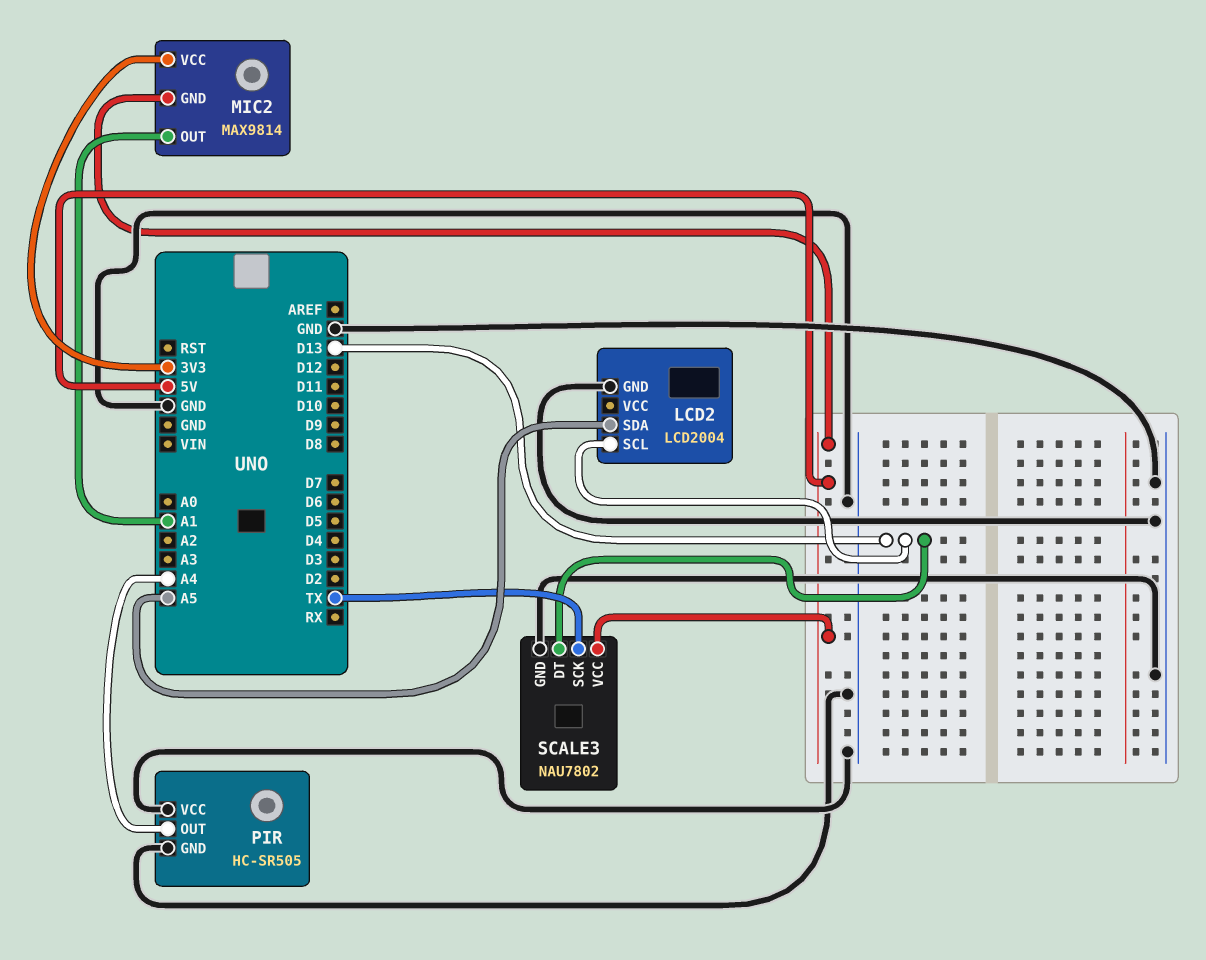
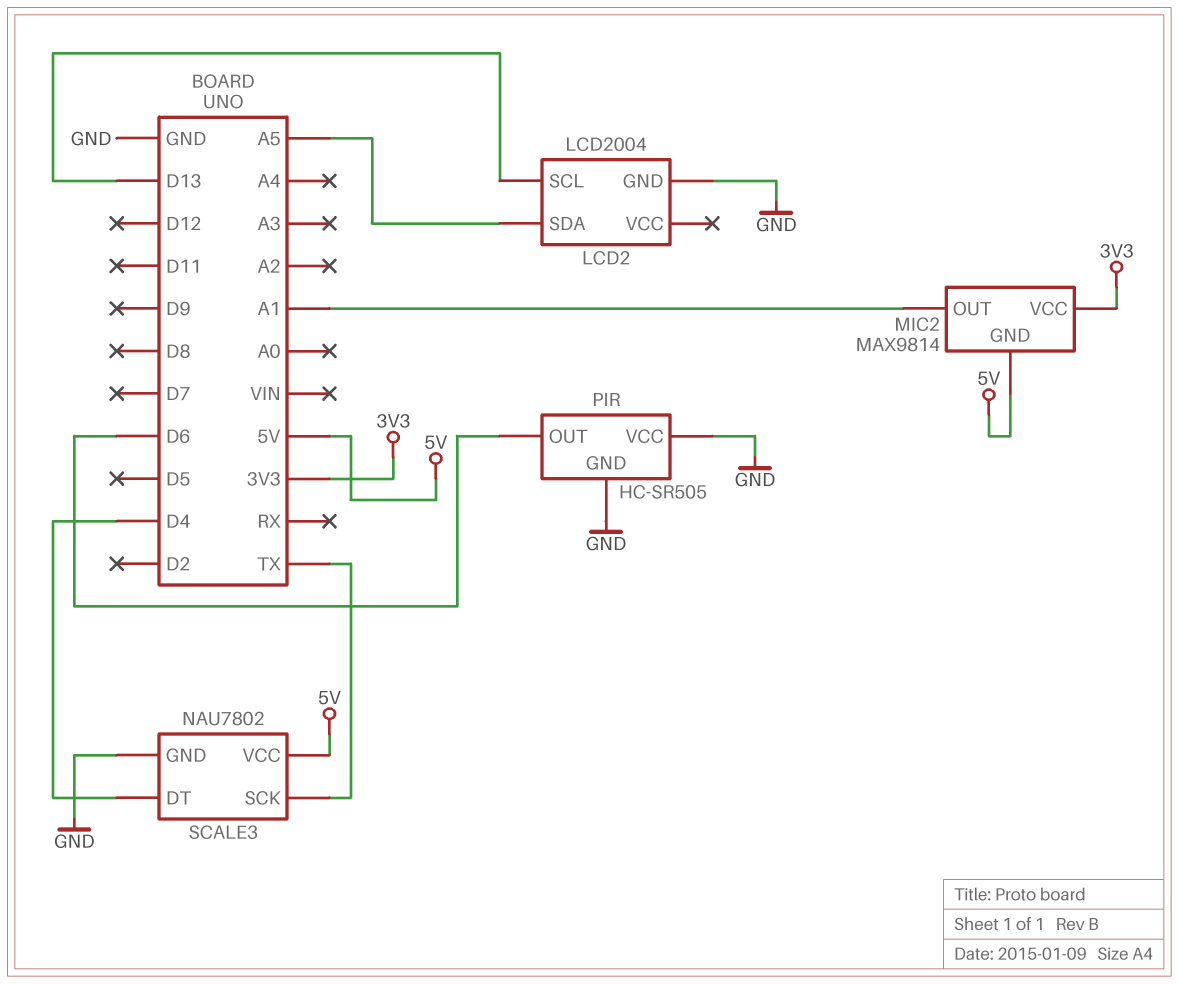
PIR pin OUT: A4 -> D6
SCALE3 pin DT: D13 -> D4

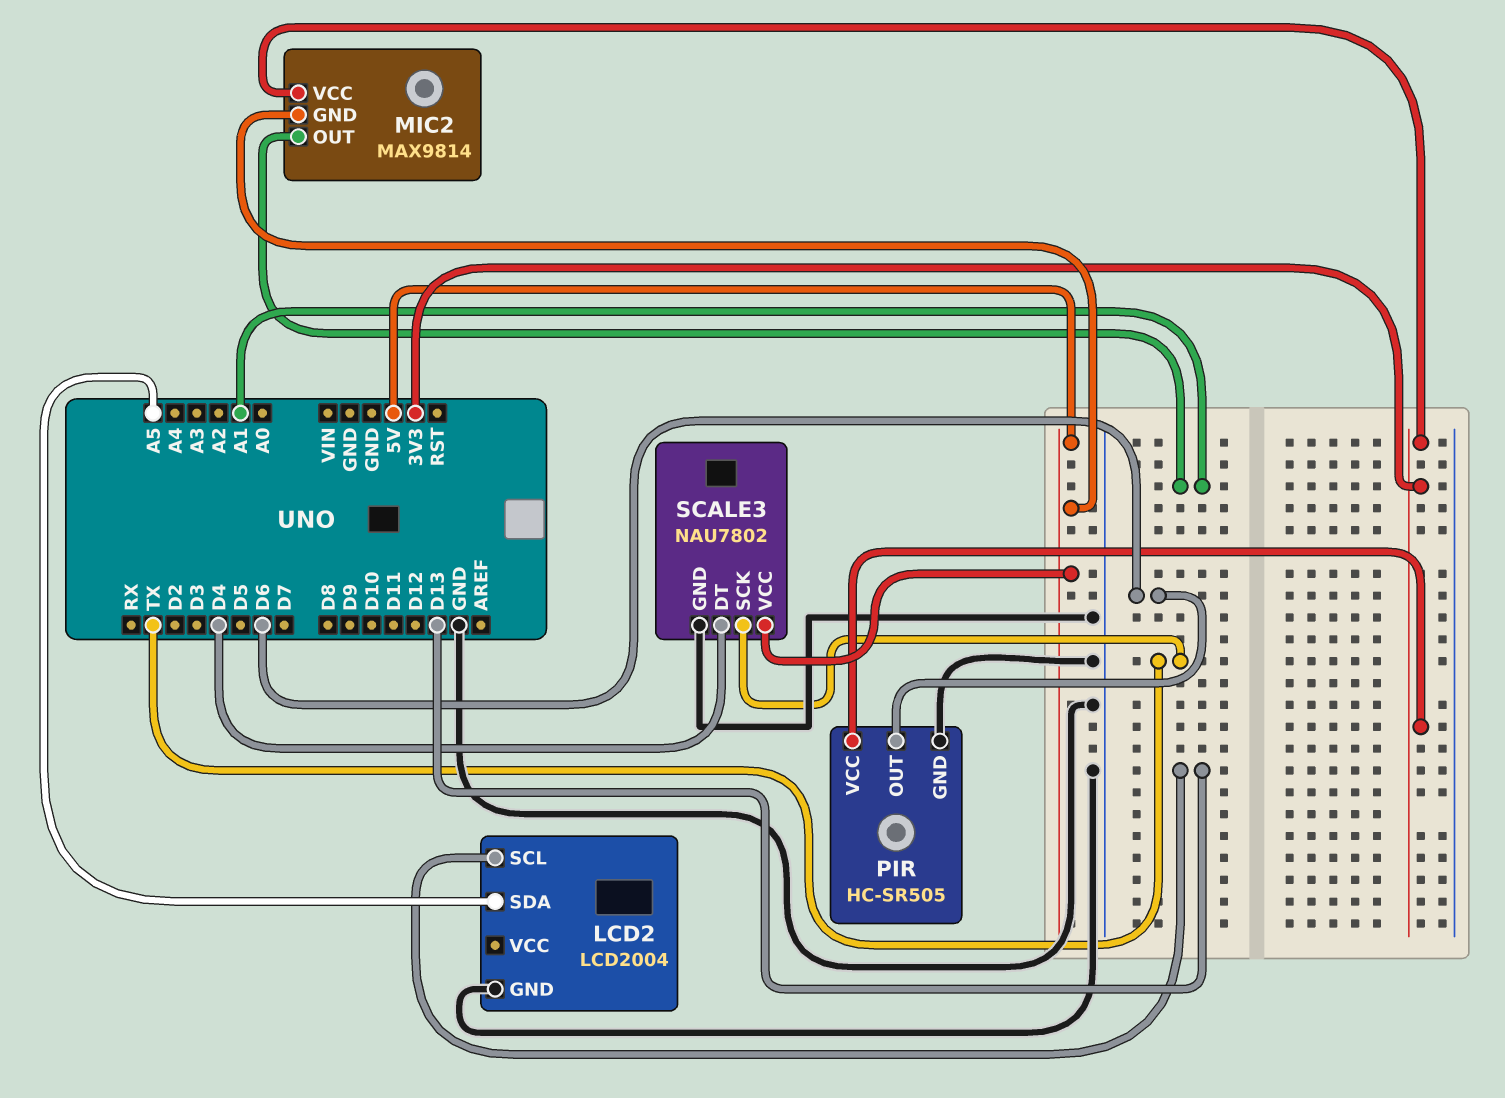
PIR pin VCC: GND -> 3V3

